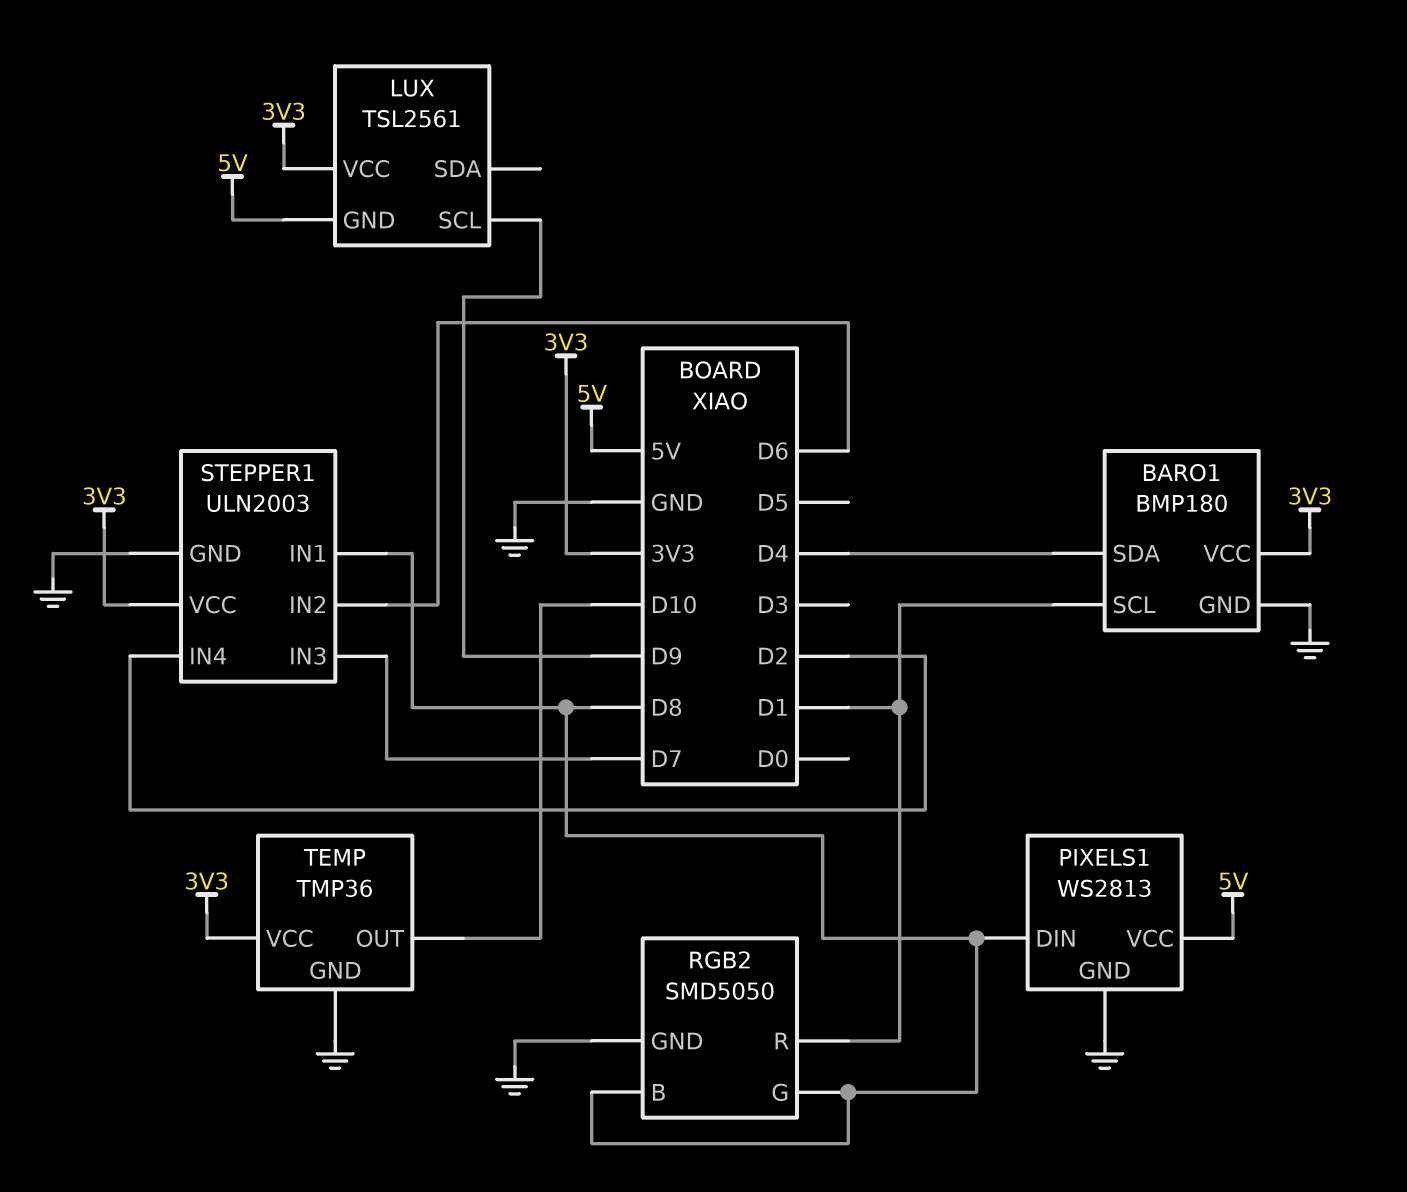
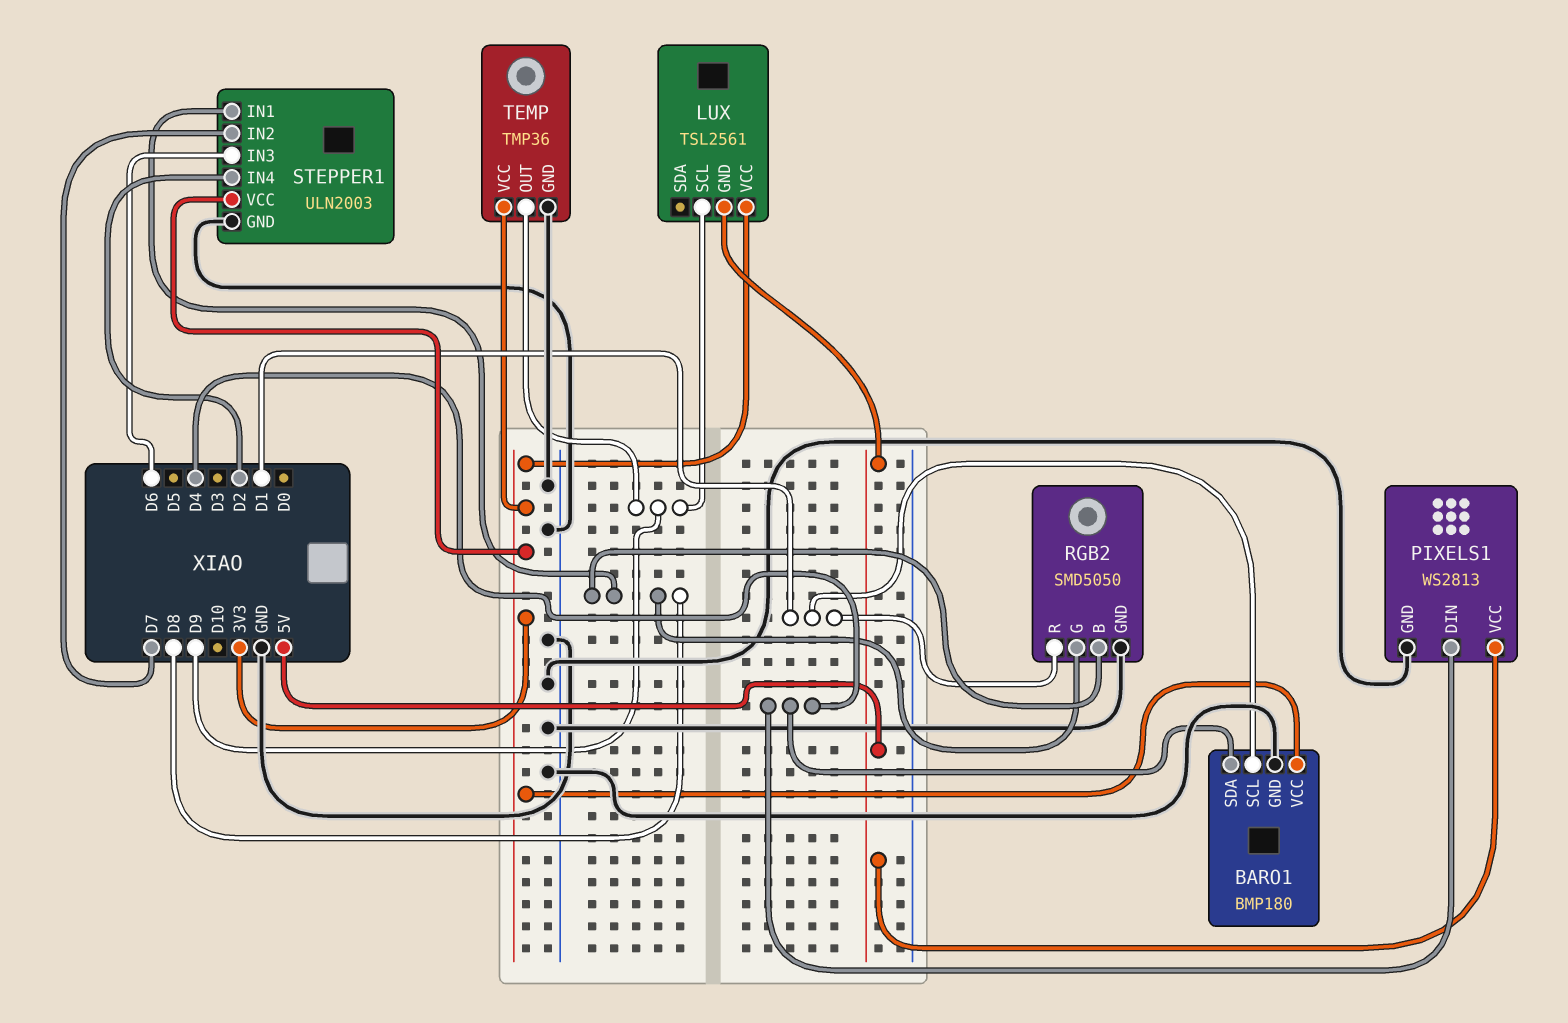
PIXELS1 pin DIN: D8 -> D4
STEPPER1 pin IN2: D6 -> D7
STEPPER1 pin IN3: D7 -> D6
TEMP pin OUT: D10 -> D9

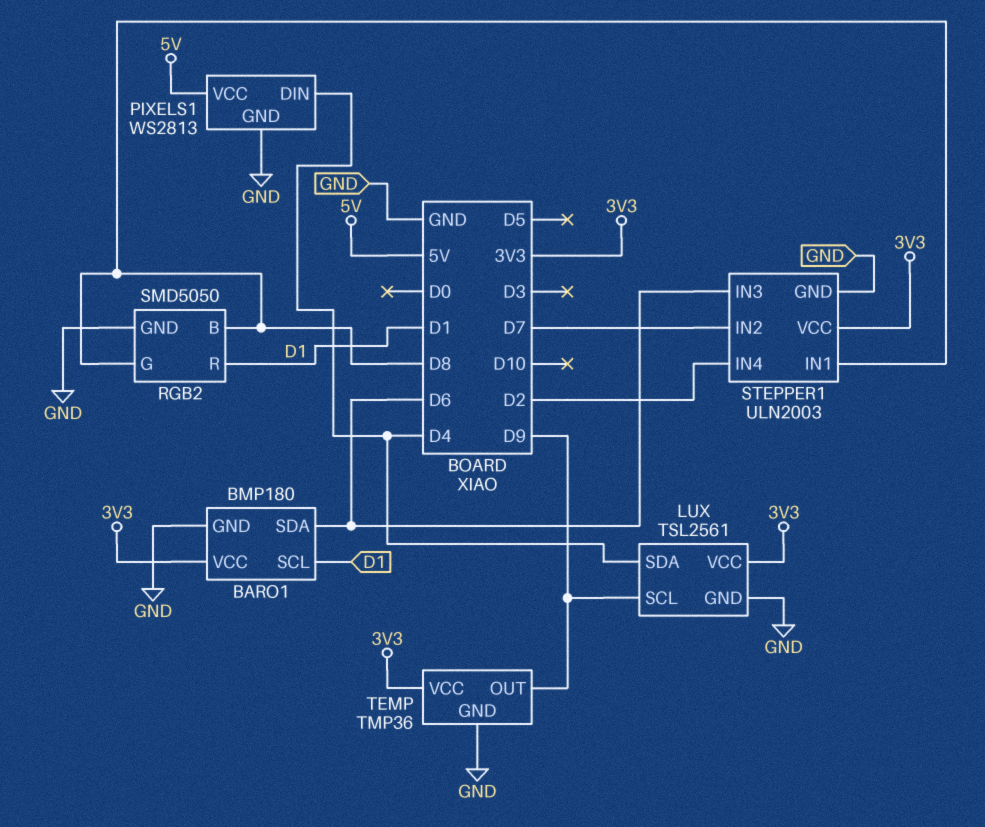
BARO1 pin SDA: D4 -> D6
LUX pin GND: 5V -> GND
LUX pin SDA: none -> D4

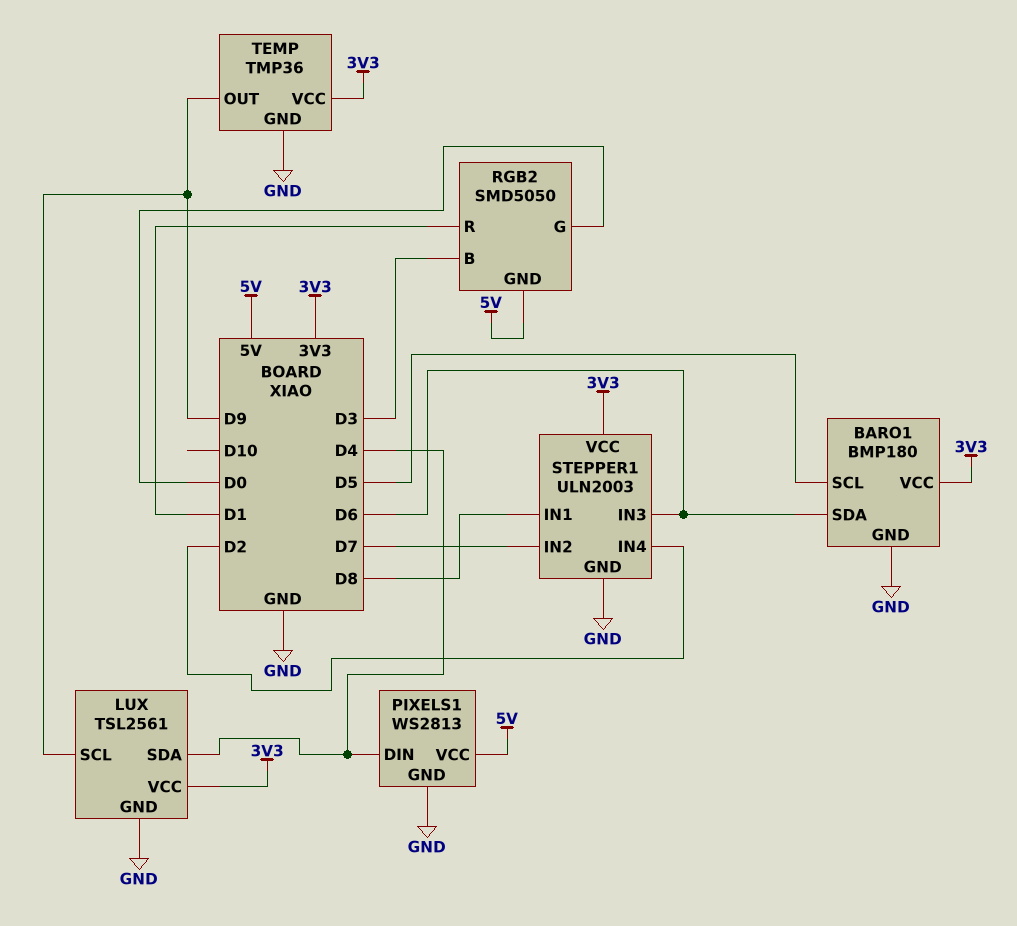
BARO1 pin SCL: D1 -> D5
RGB2 pin B: D8 -> D3
RGB2 pin G: D8 -> D0
RGB2 pin GND: GND -> 5V

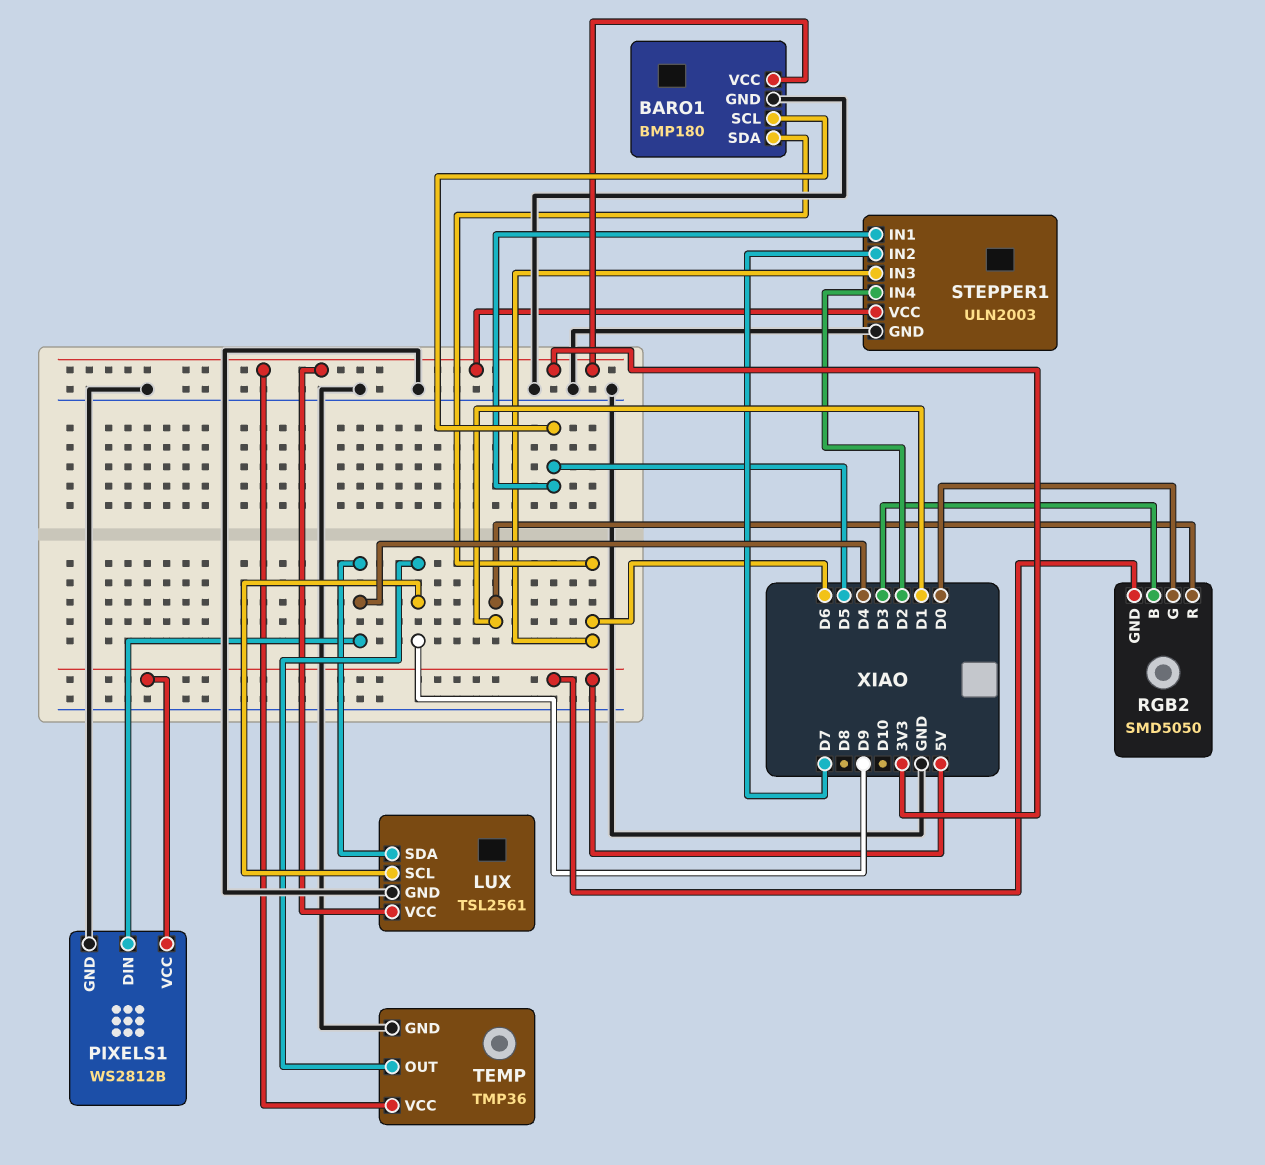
PIXELS1: WS2813 -> WS2812B
STEPPER1 pin IN1: D8 -> D5

